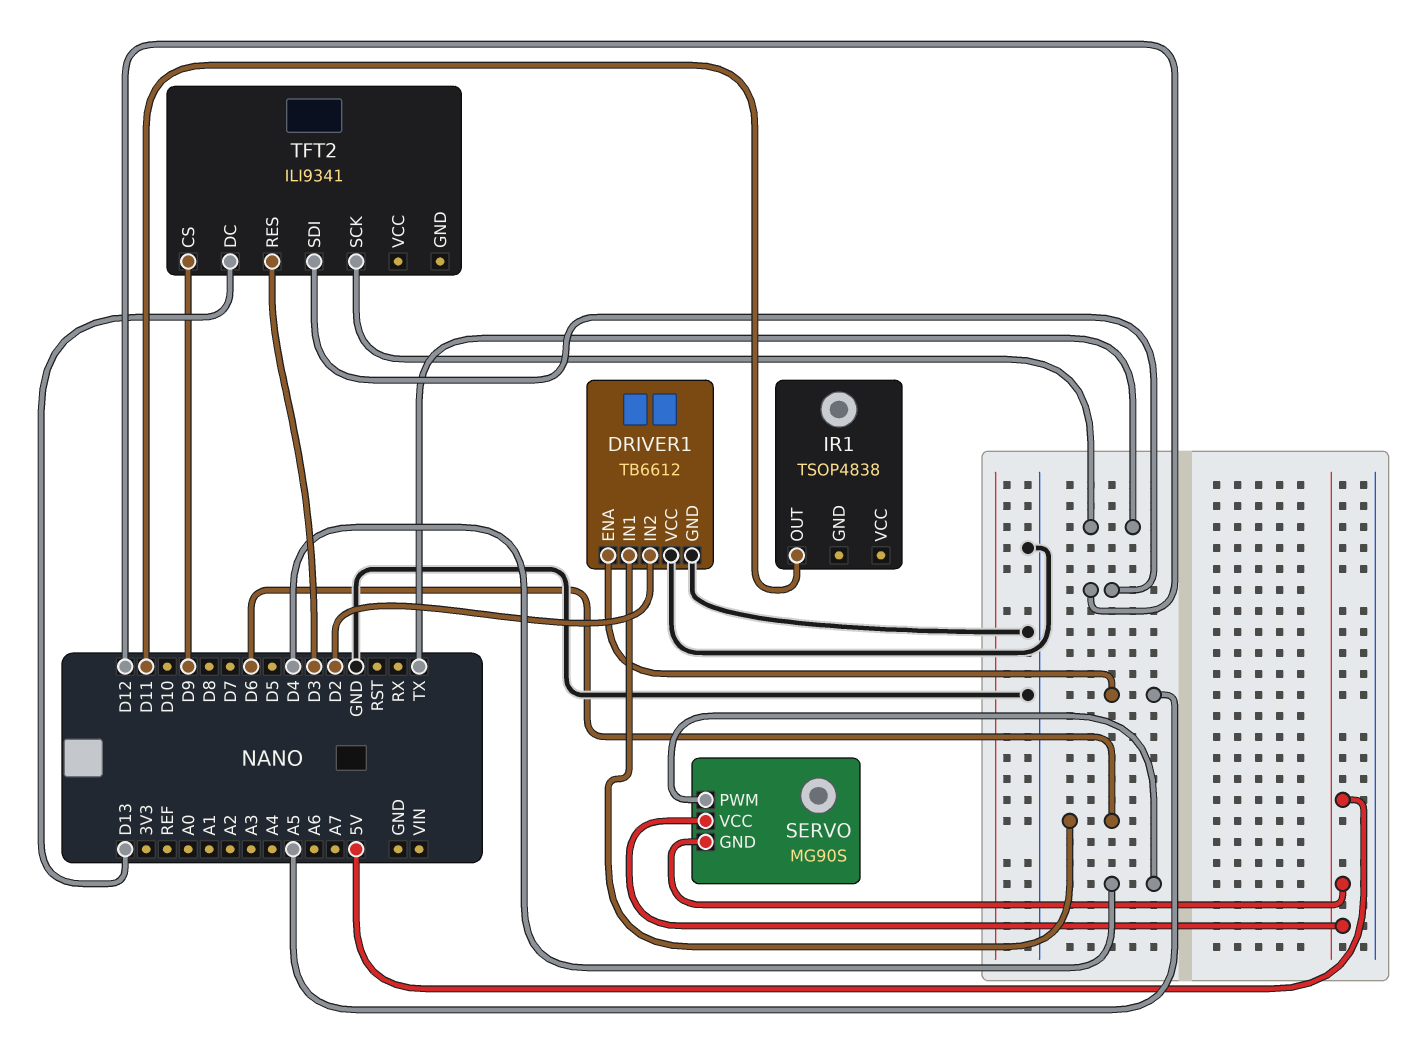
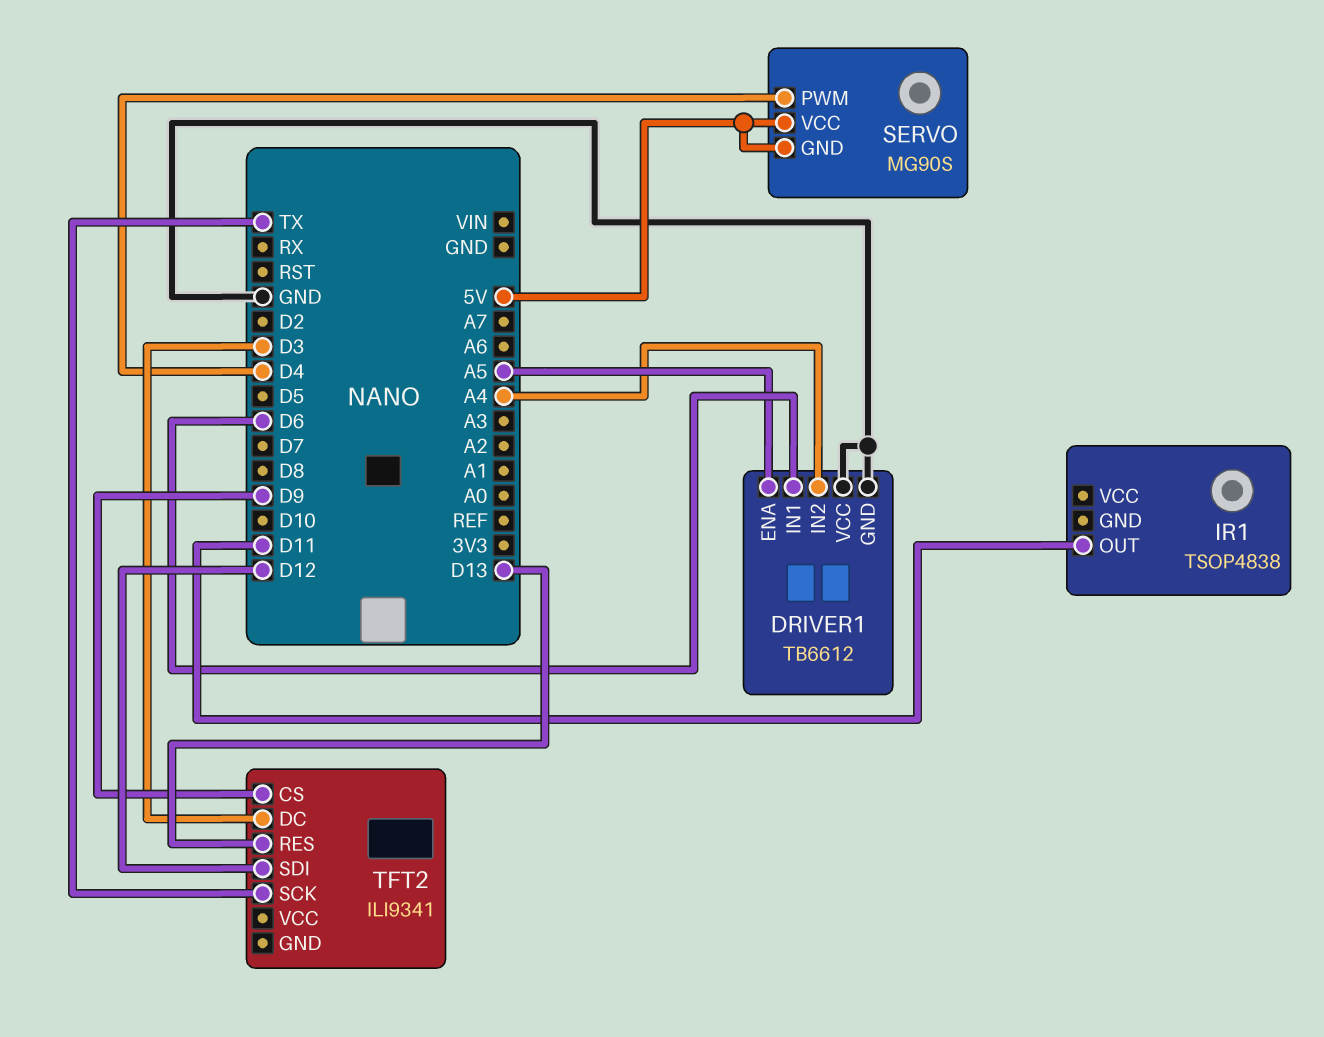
DRIVER1 pin IN2: D2 -> A4
TFT2 pin DC: D13 -> D3
TFT2 pin RES: D3 -> D13

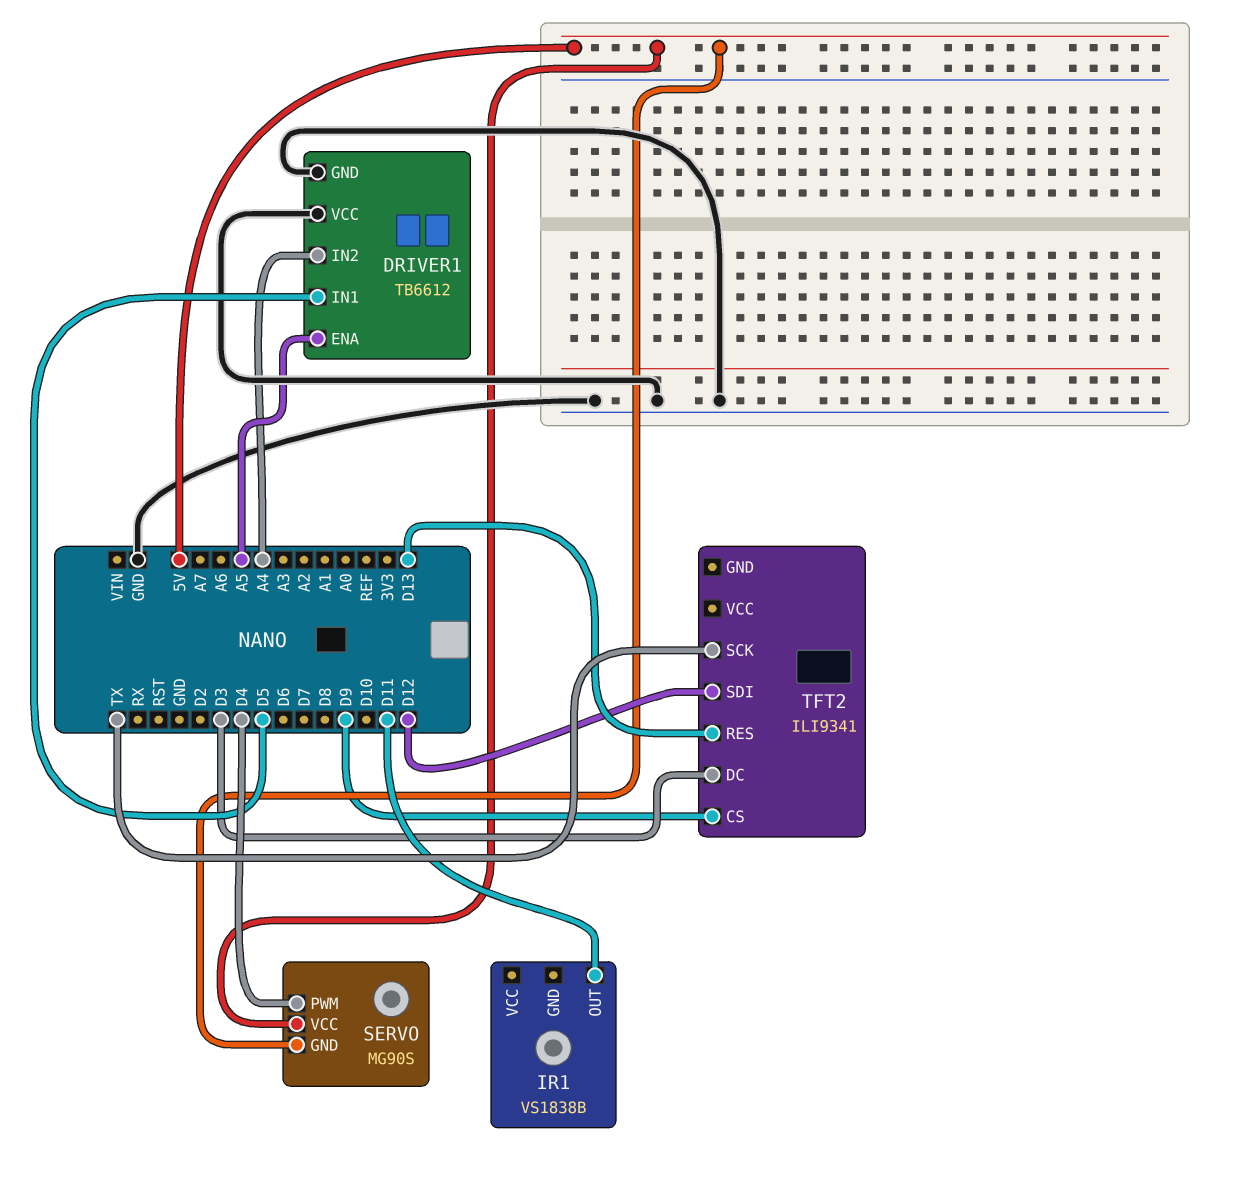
DRIVER1 pin IN1: D6 -> D5
IR1: TSOP4838 -> VS1838B

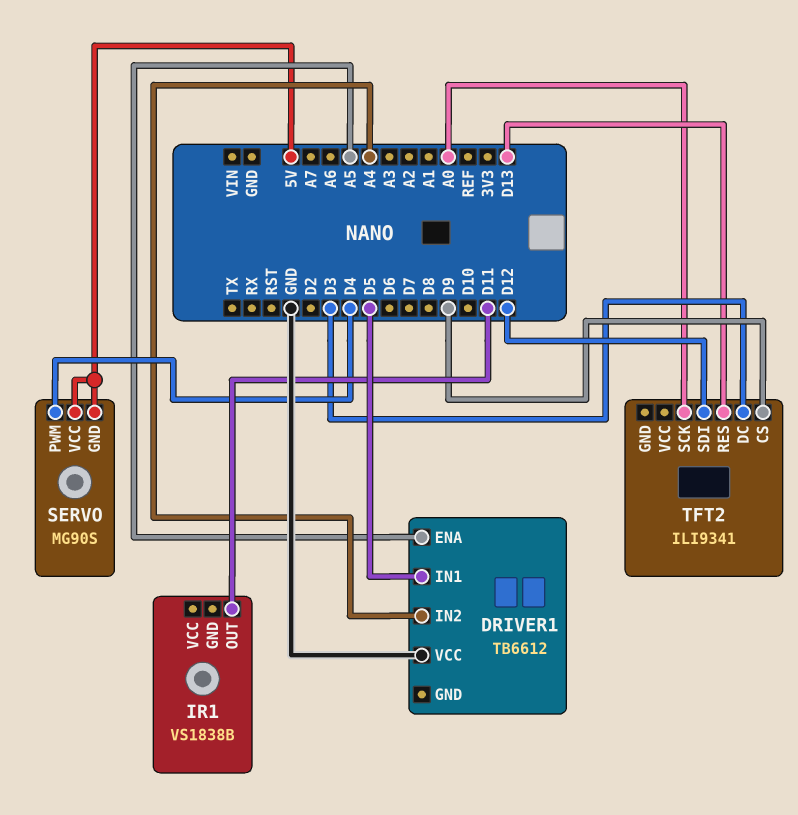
DRIVER1 pin GND: GND -> none
TFT2 pin SCK: TX -> A0

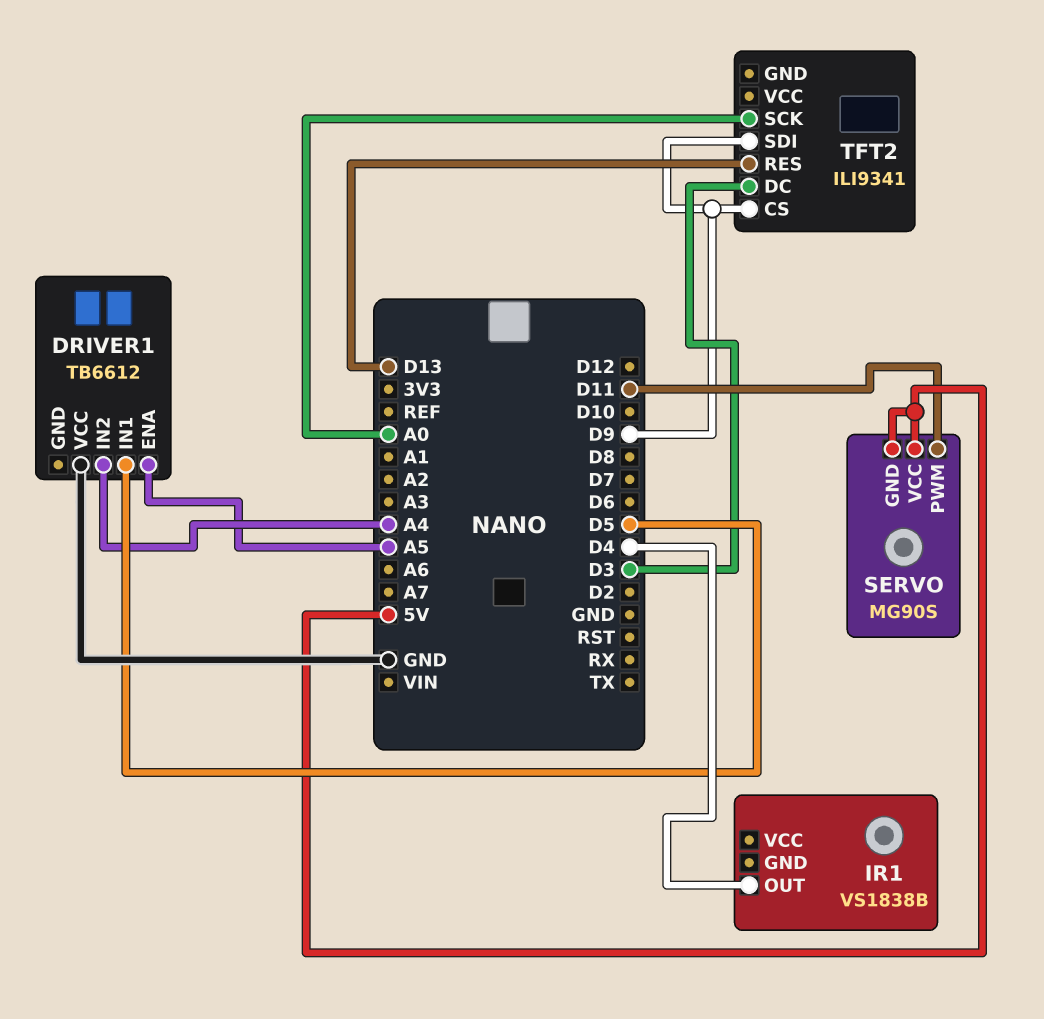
IR1 pin OUT: D11 -> D4
SERVO pin PWM: D4 -> D11
TFT2 pin SDI: D12 -> D9

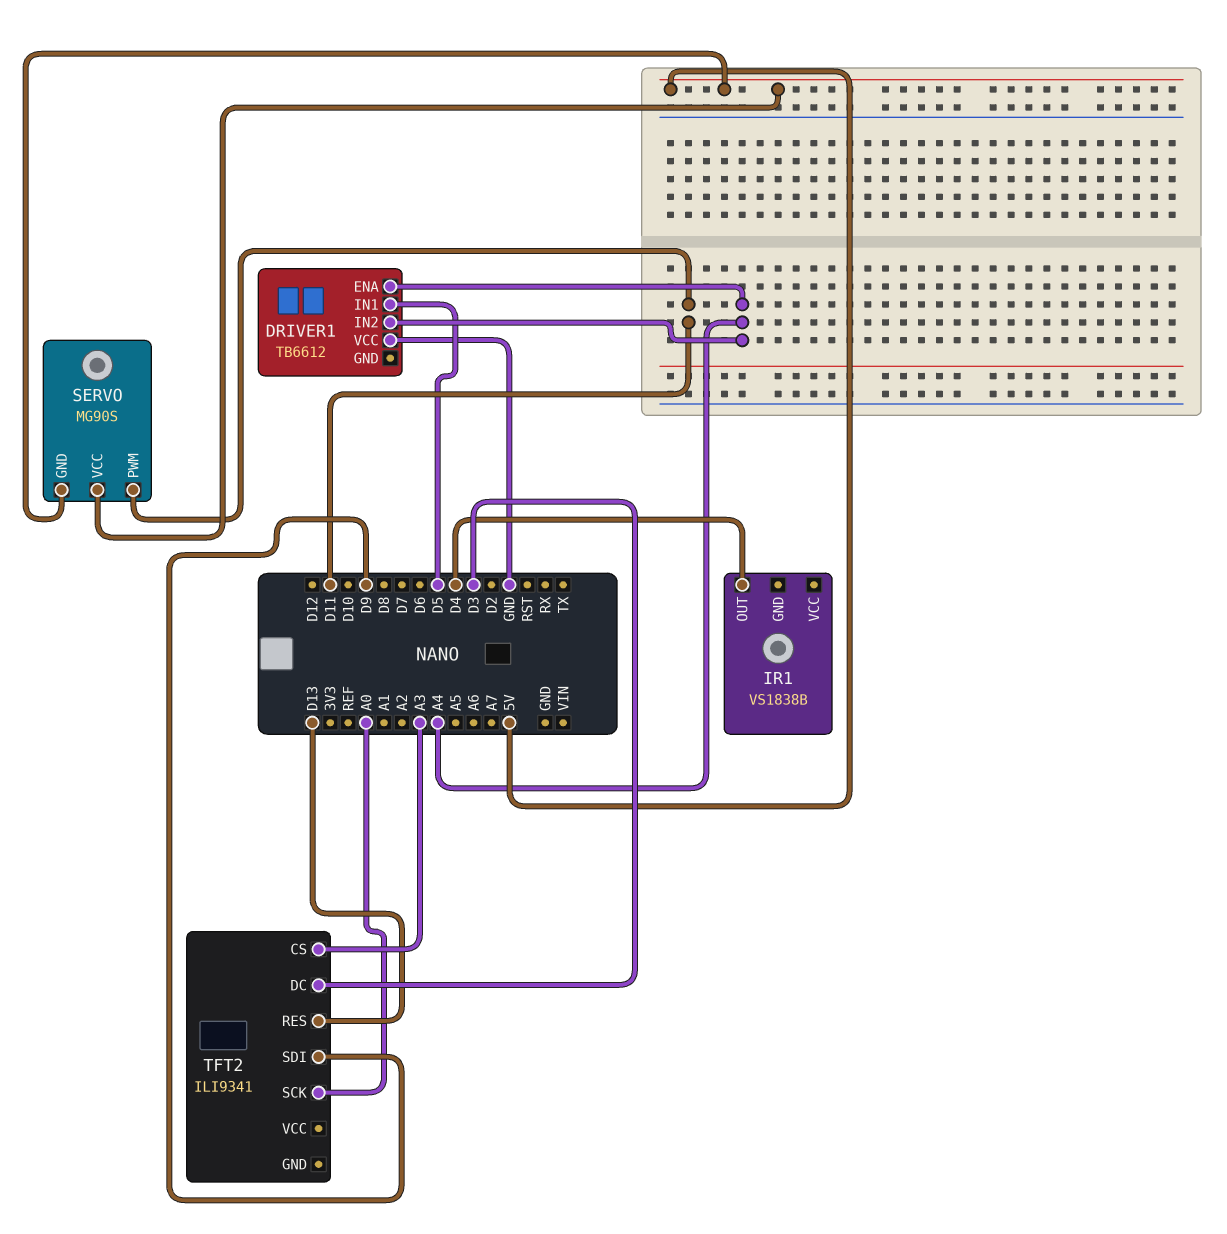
DRIVER1 pin ENA: A5 -> A4
TFT2 pin CS: D9 -> A3

